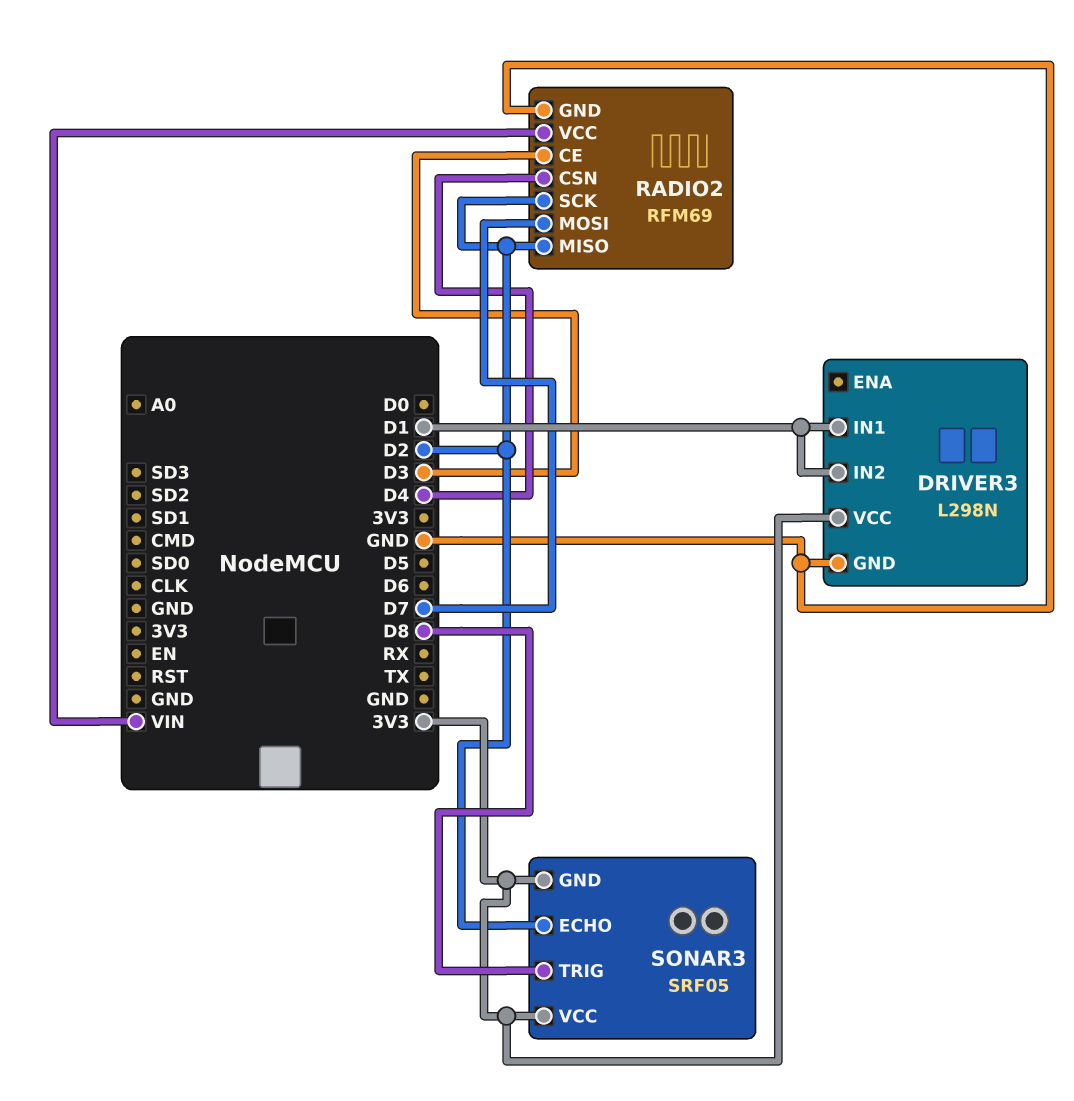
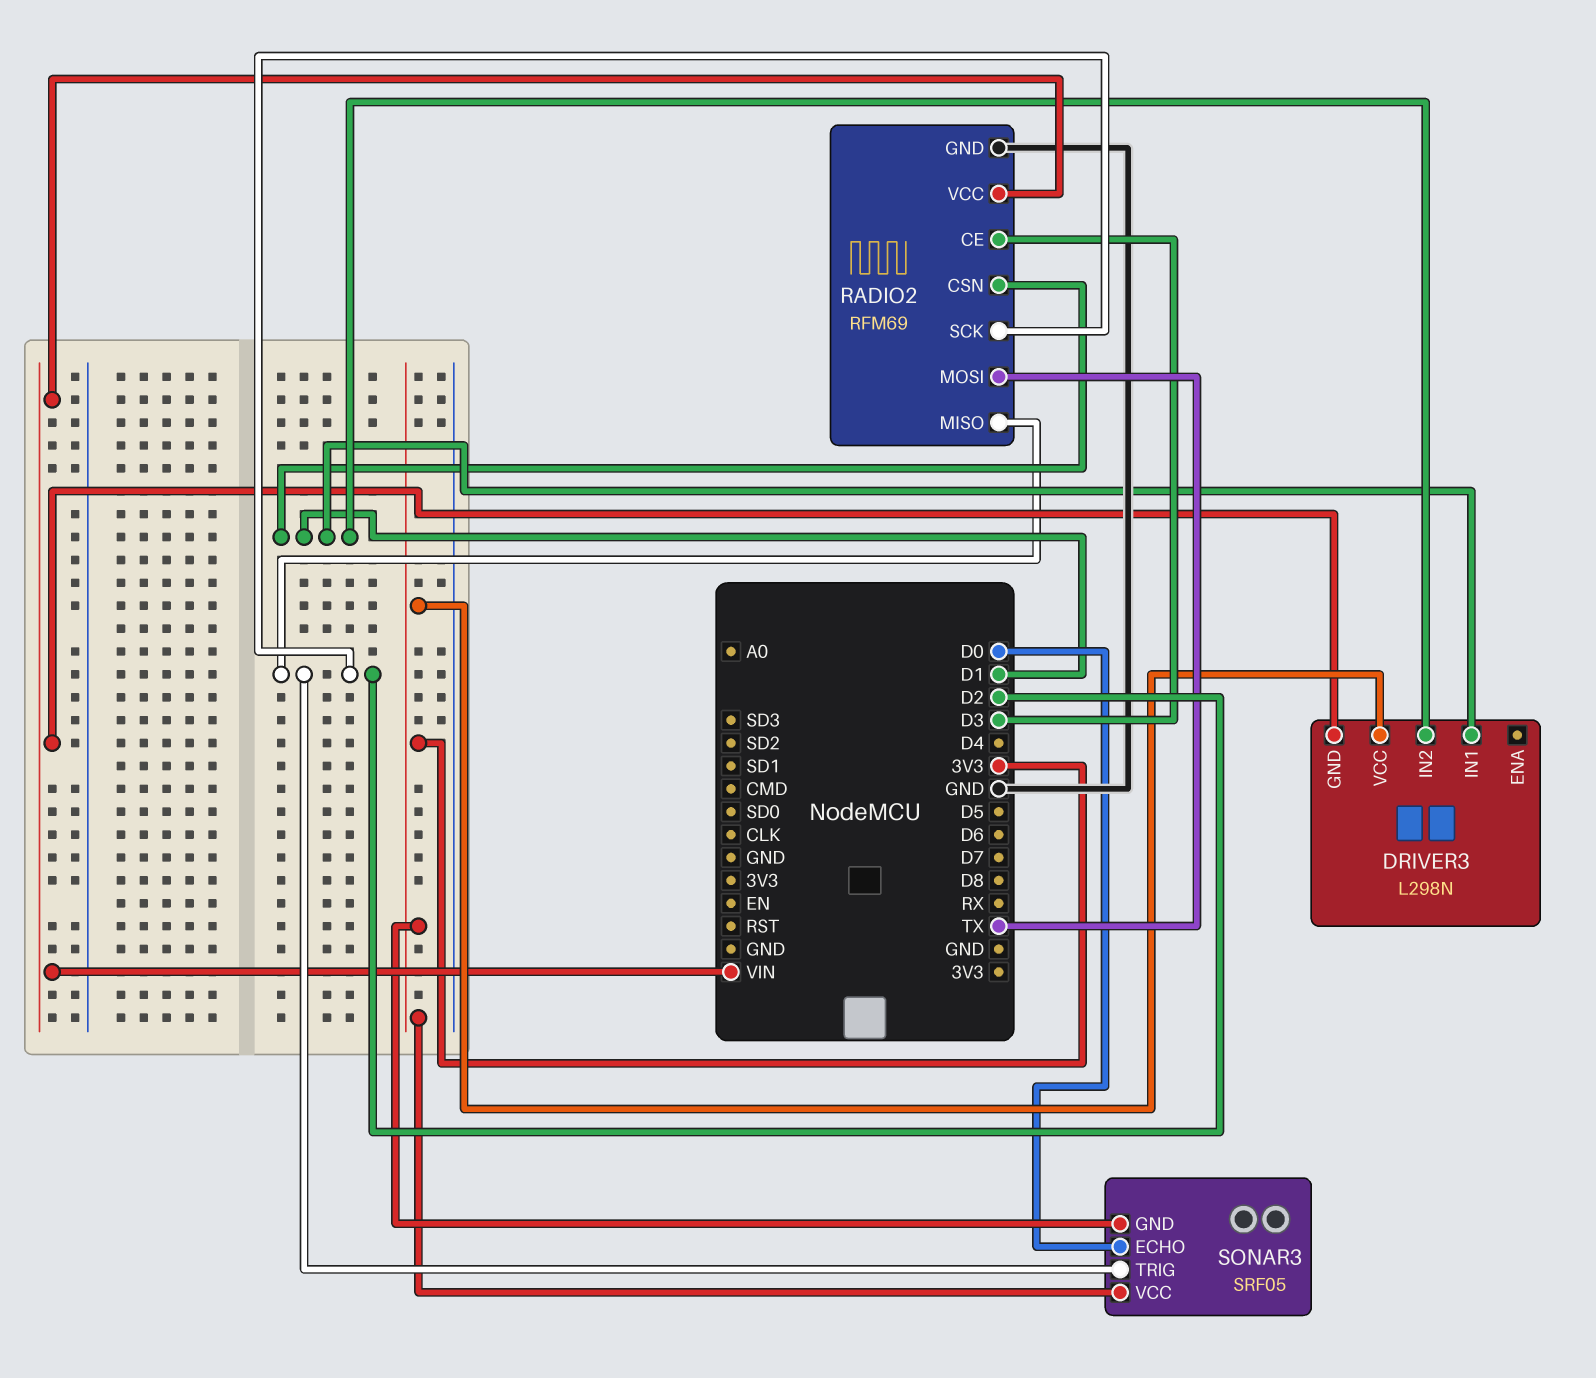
DRIVER3 pin GND: GND -> VIN
RADIO2 pin CSN: D4 -> D1
RADIO2 pin MOSI: D7 -> TX
SONAR3 pin ECHO: D2 -> D0
SONAR3 pin TRIG: D8 -> D2

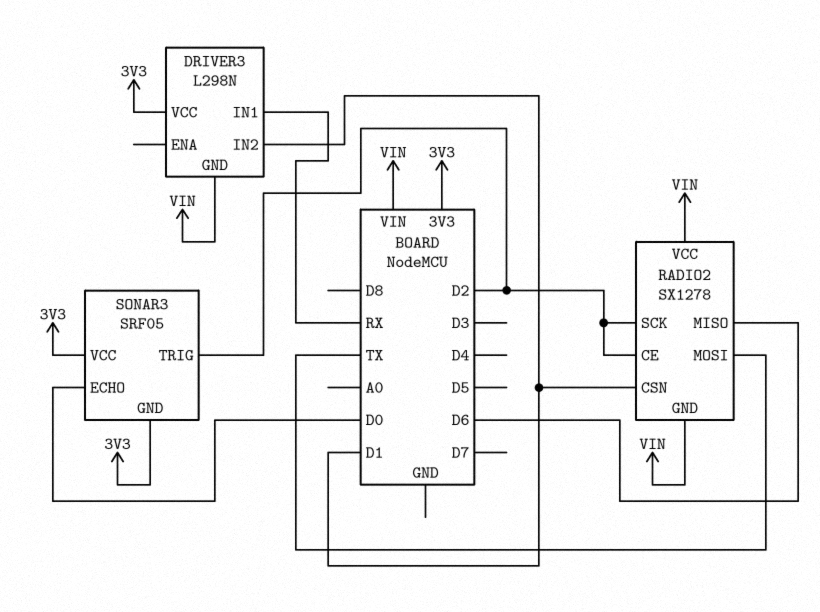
DRIVER3 pin IN1: D1 -> RX
RADIO2: RFM69 -> SX1278
RADIO2 pin CE: D3 -> D2
RADIO2 pin GND: GND -> VIN
RADIO2 pin MISO: D2 -> D6

